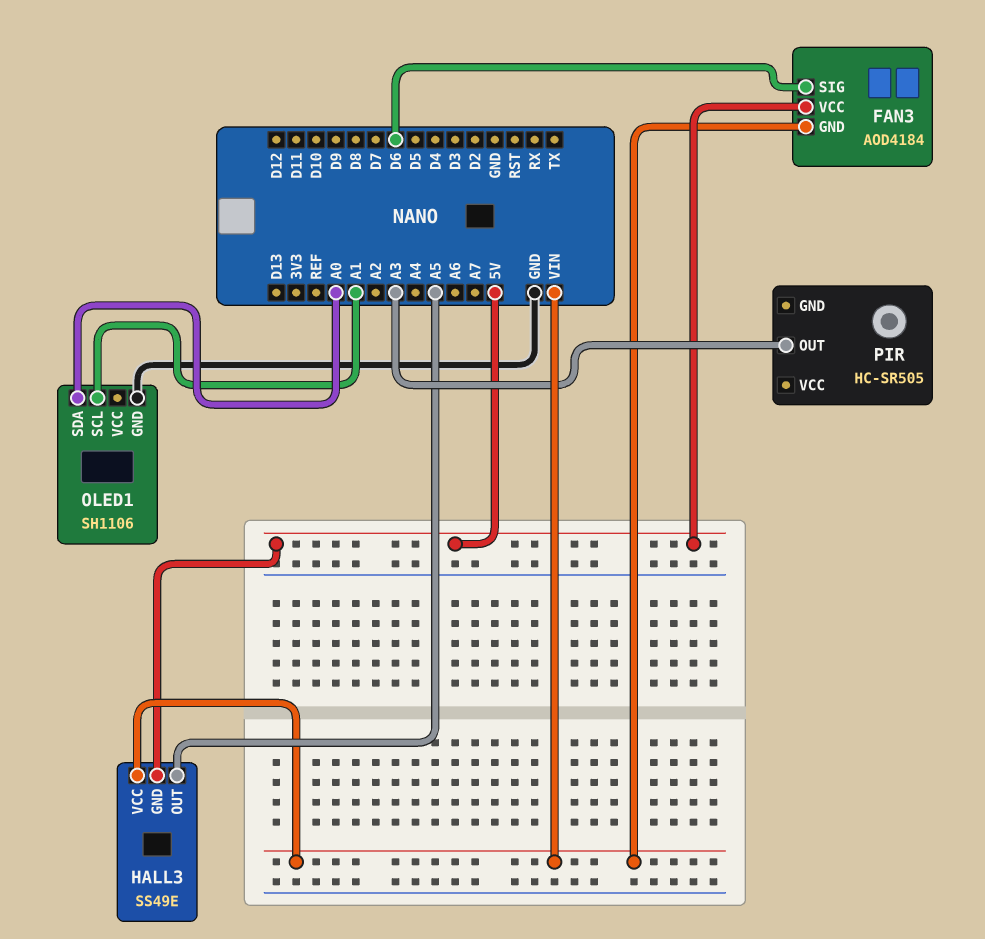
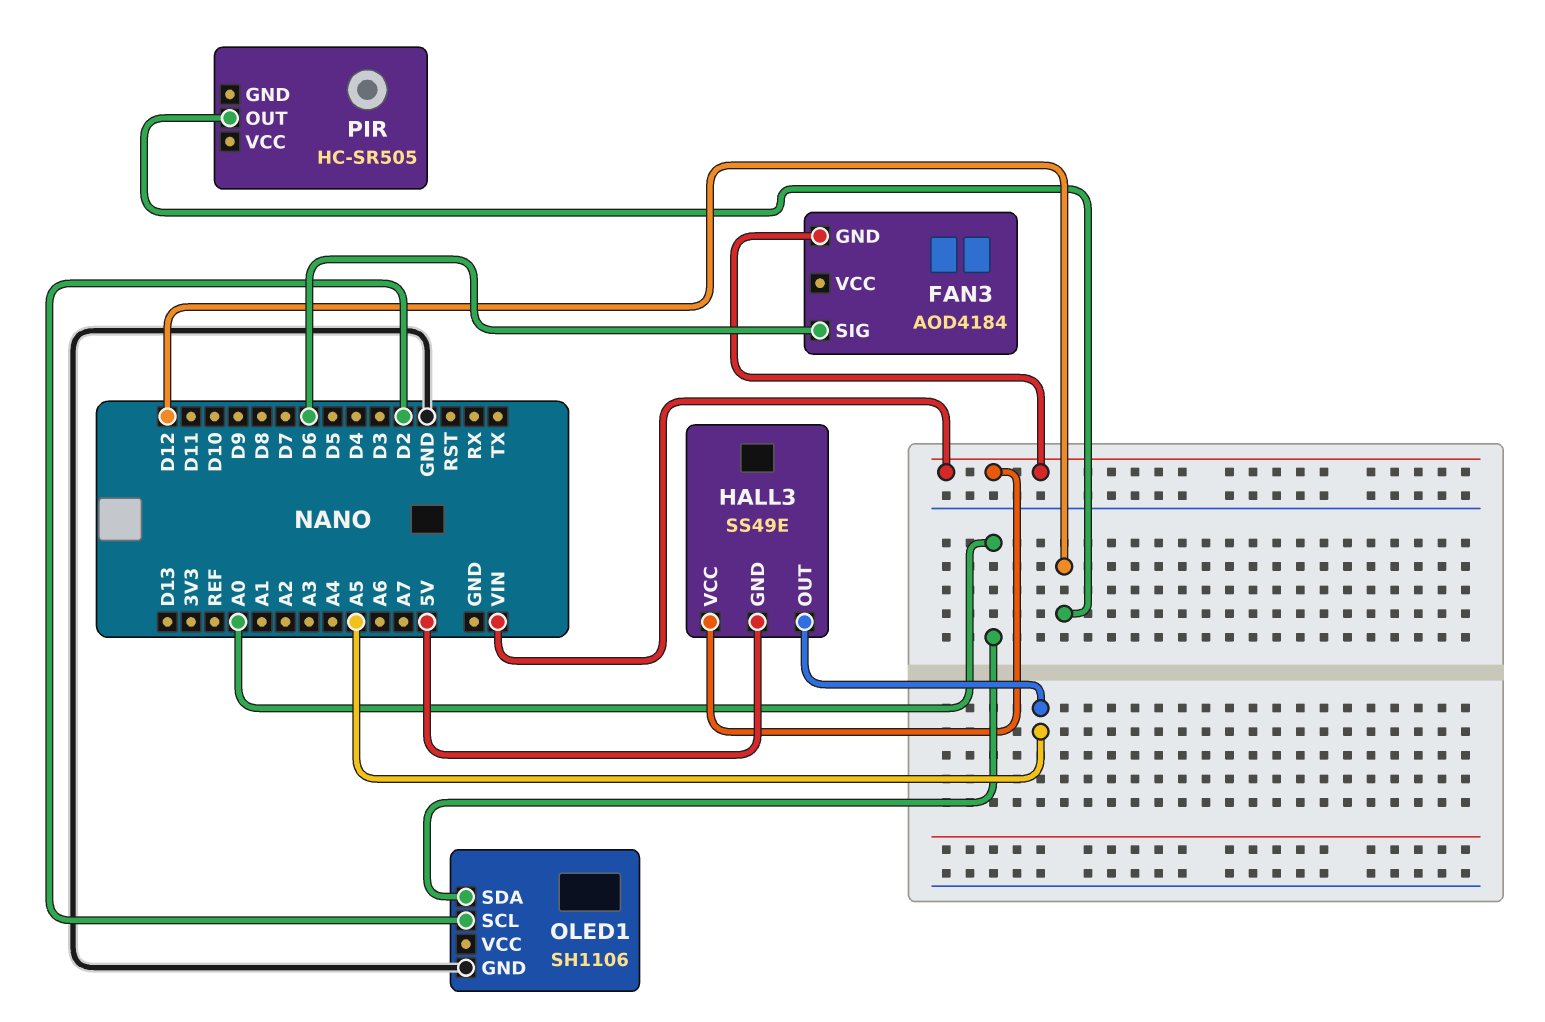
FAN3 pin VCC: 5V -> none
OLED1 pin SCL: A1 -> D2
PIR pin OUT: A3 -> D12

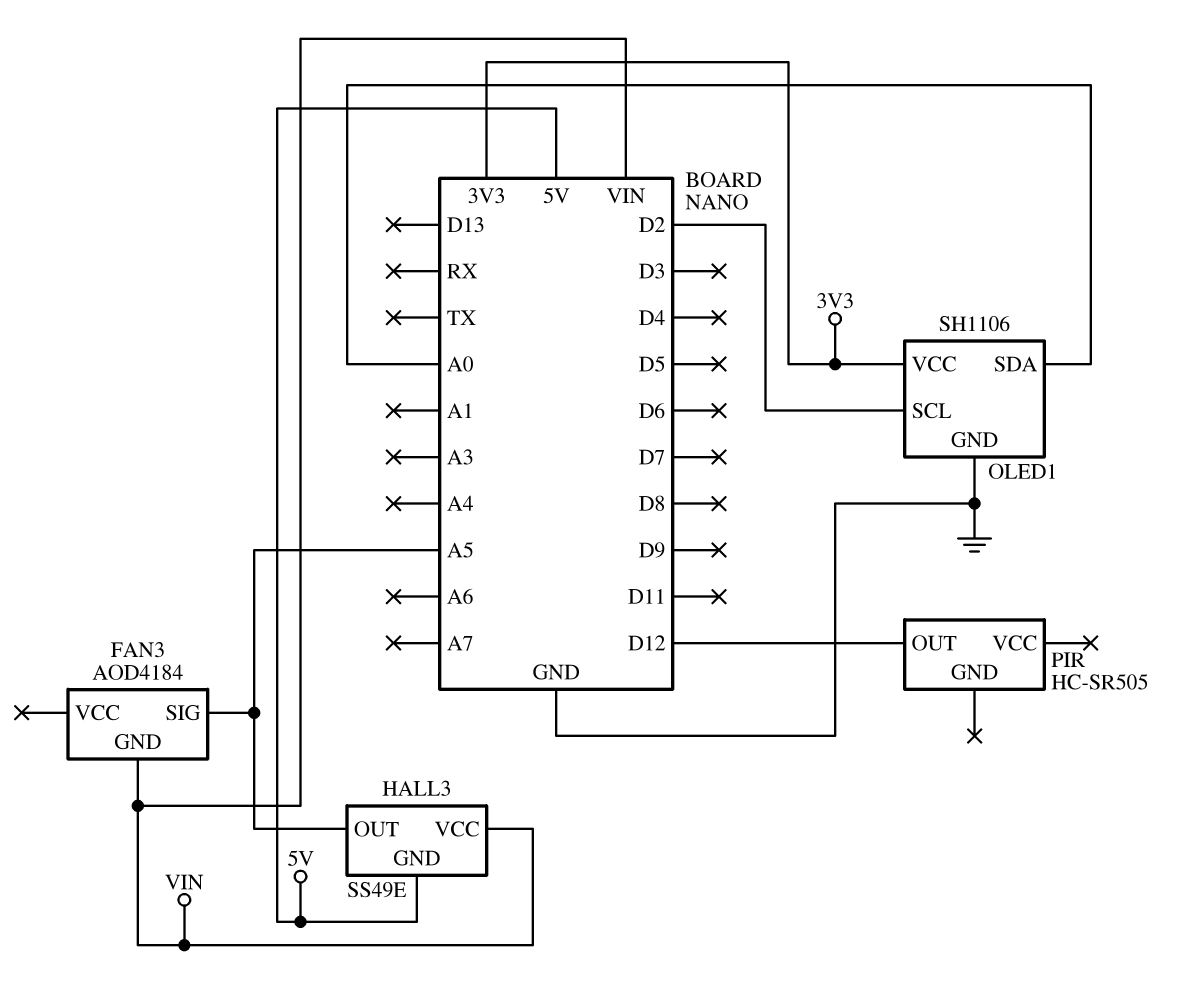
FAN3 pin SIG: D6 -> A5
OLED1 pin VCC: none -> 3V3

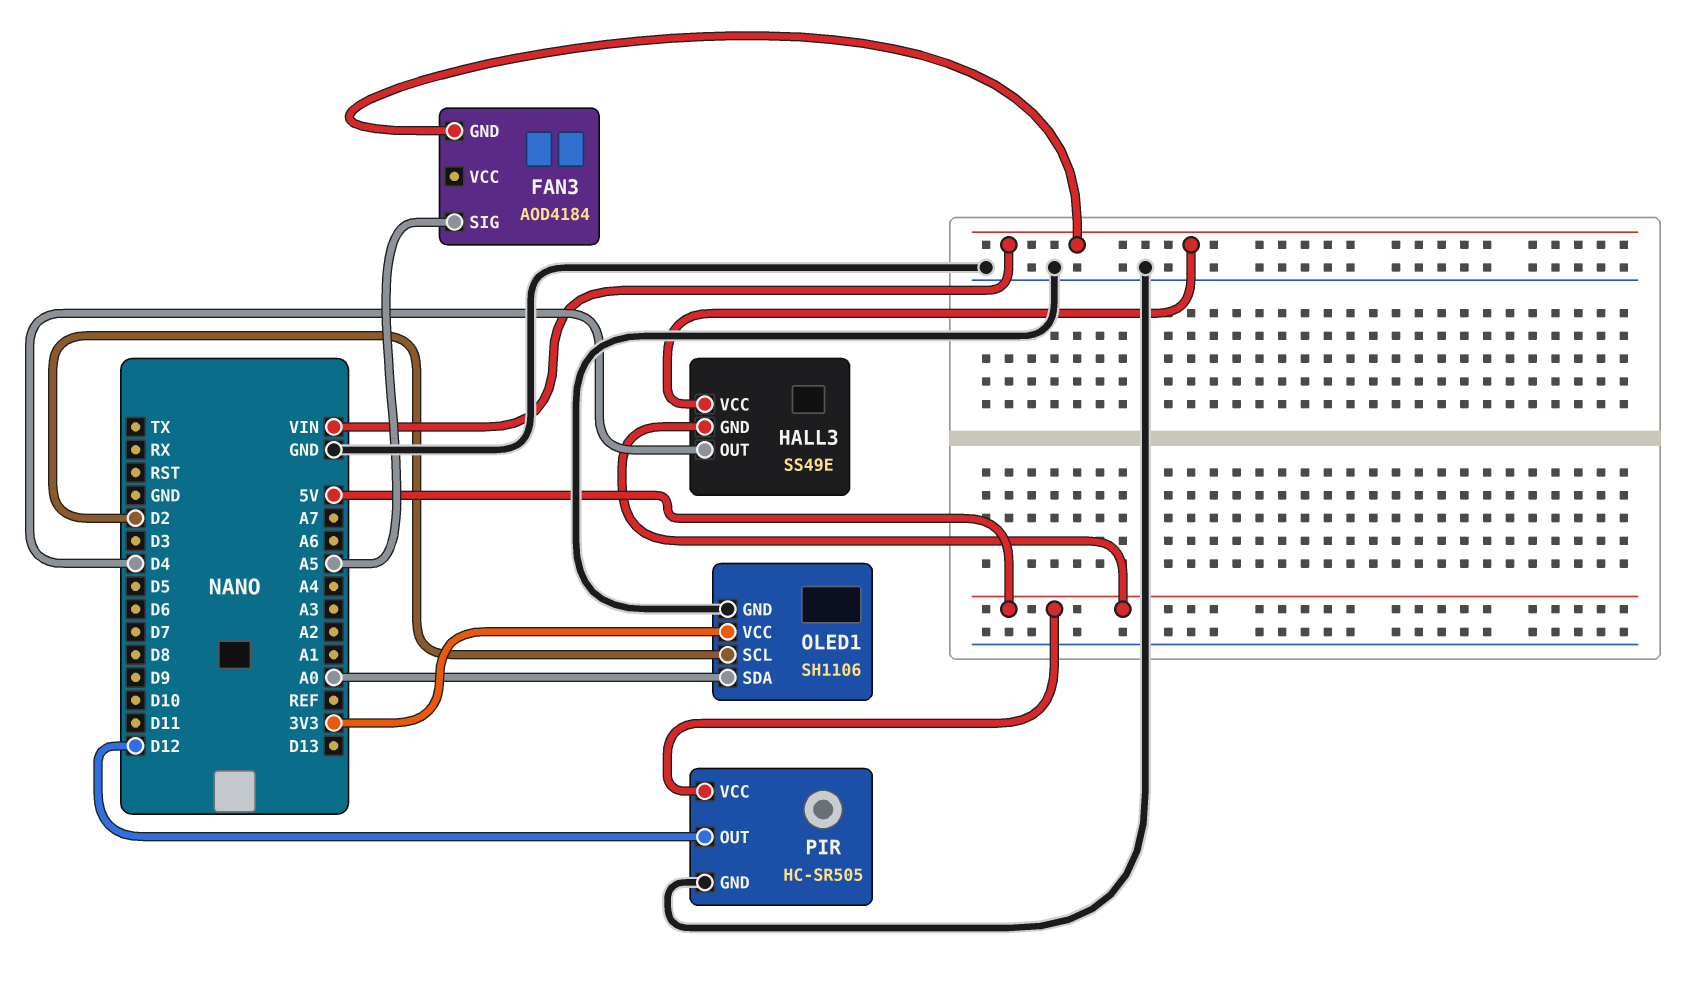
HALL3 pin OUT: A5 -> D4
PIR pin GND: none -> GND
PIR pin VCC: none -> 5V

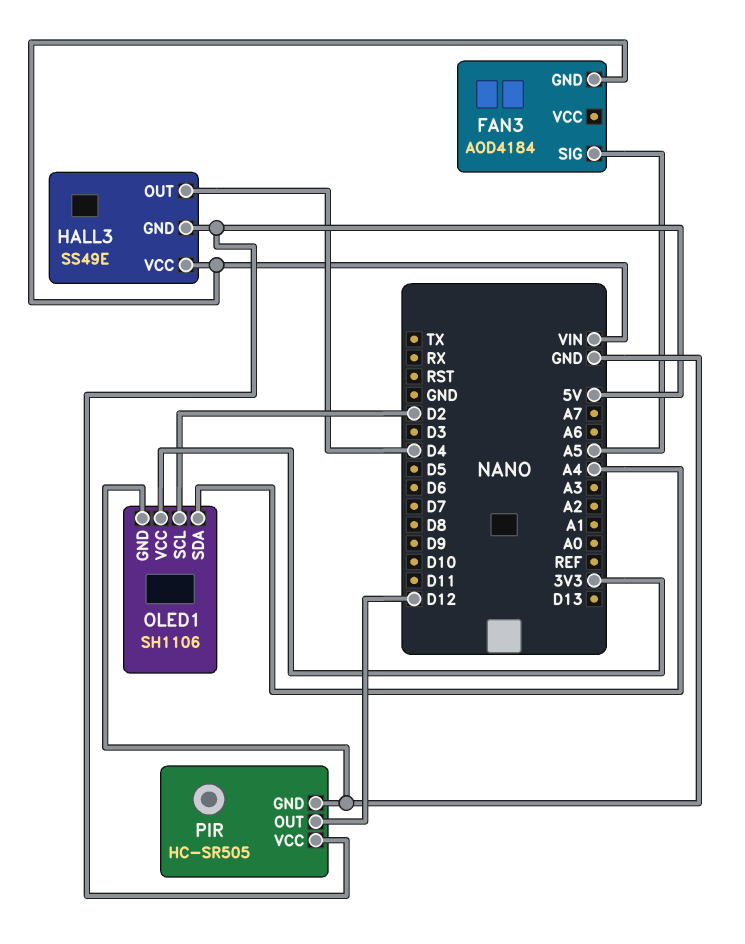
OLED1 pin SDA: A0 -> A4

